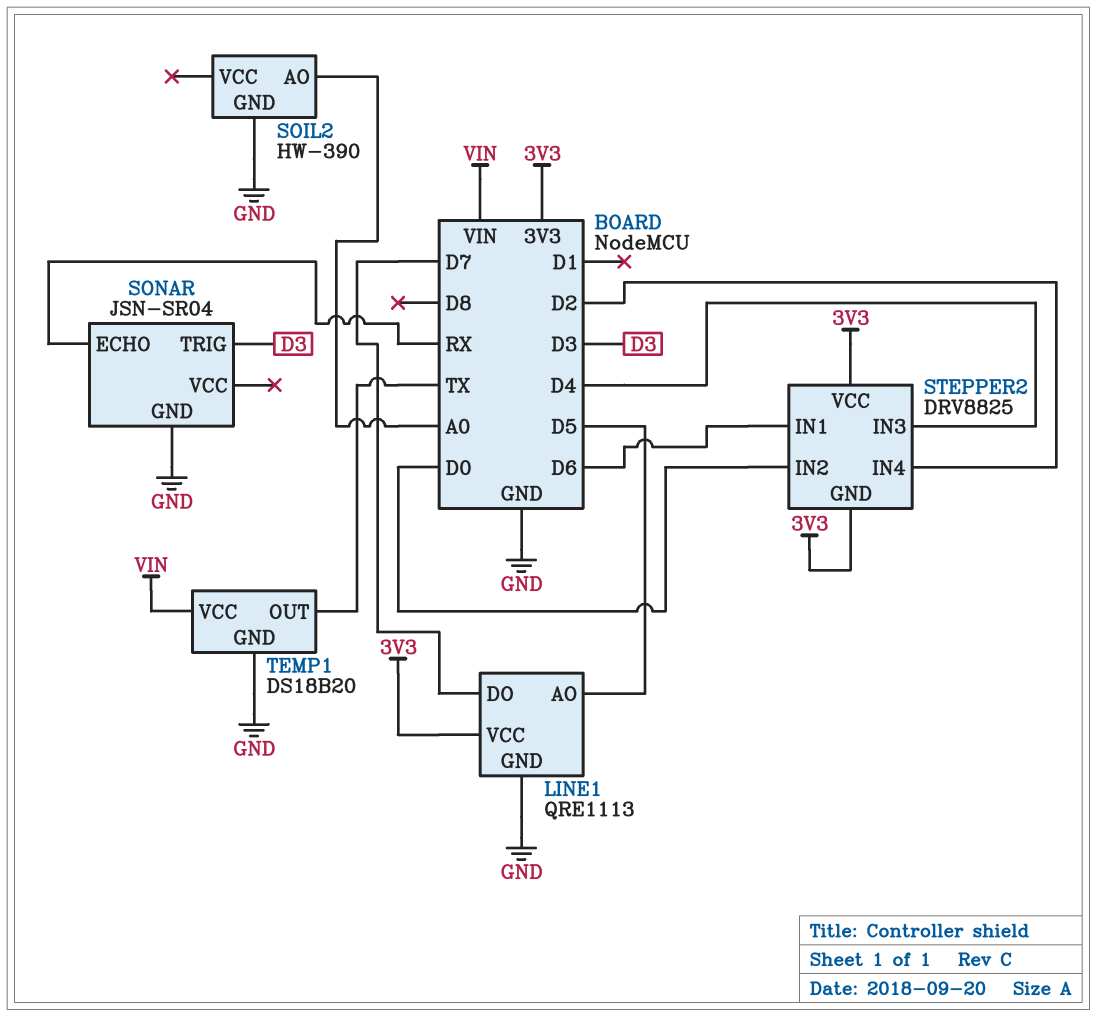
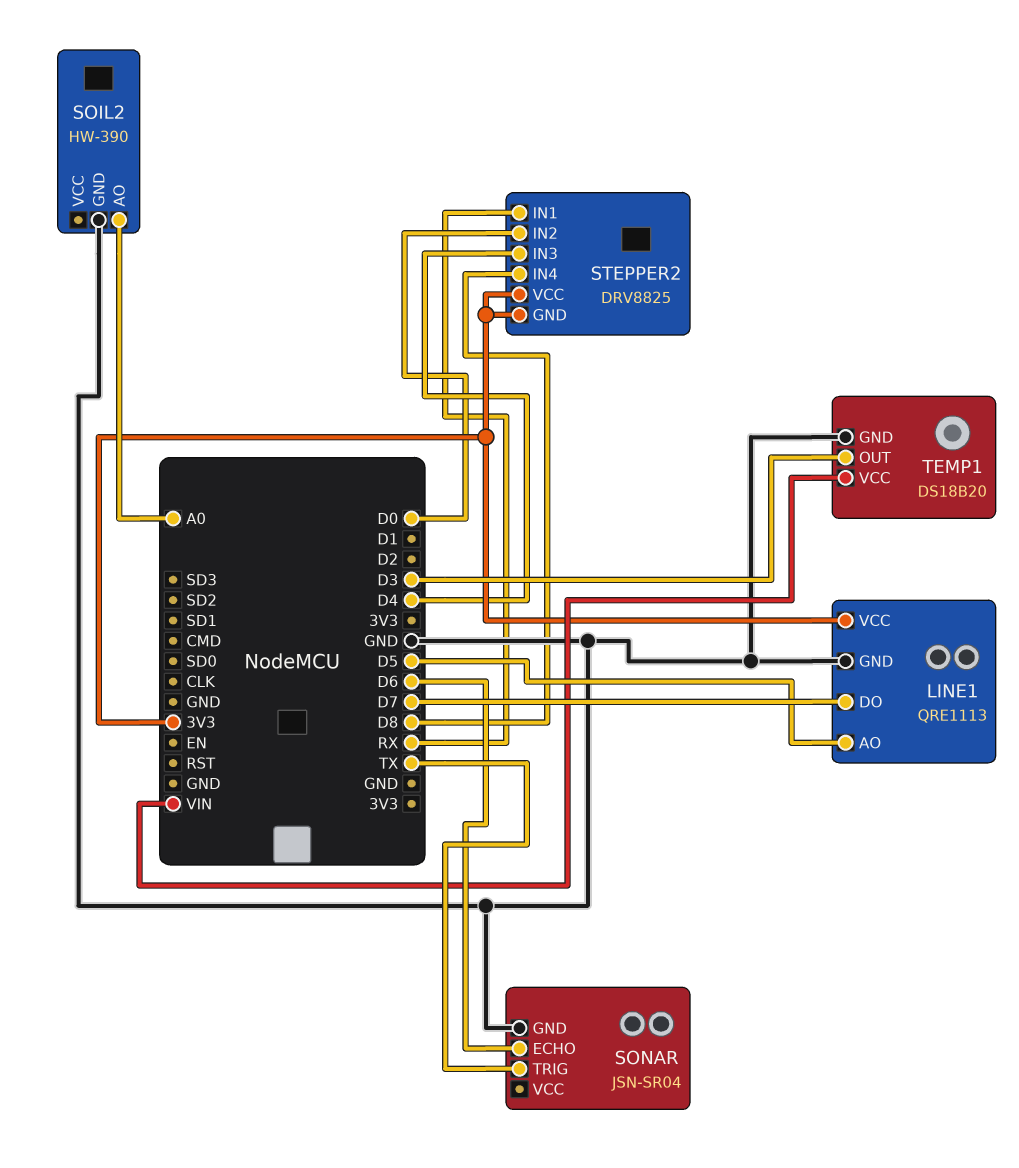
SONAR pin ECHO: RX -> D6
SONAR pin TRIG: D3 -> TX
STEPPER2 pin IN1: D6 -> RX
STEPPER2 pin IN4: D2 -> D8
TEMP1 pin OUT: TX -> D3

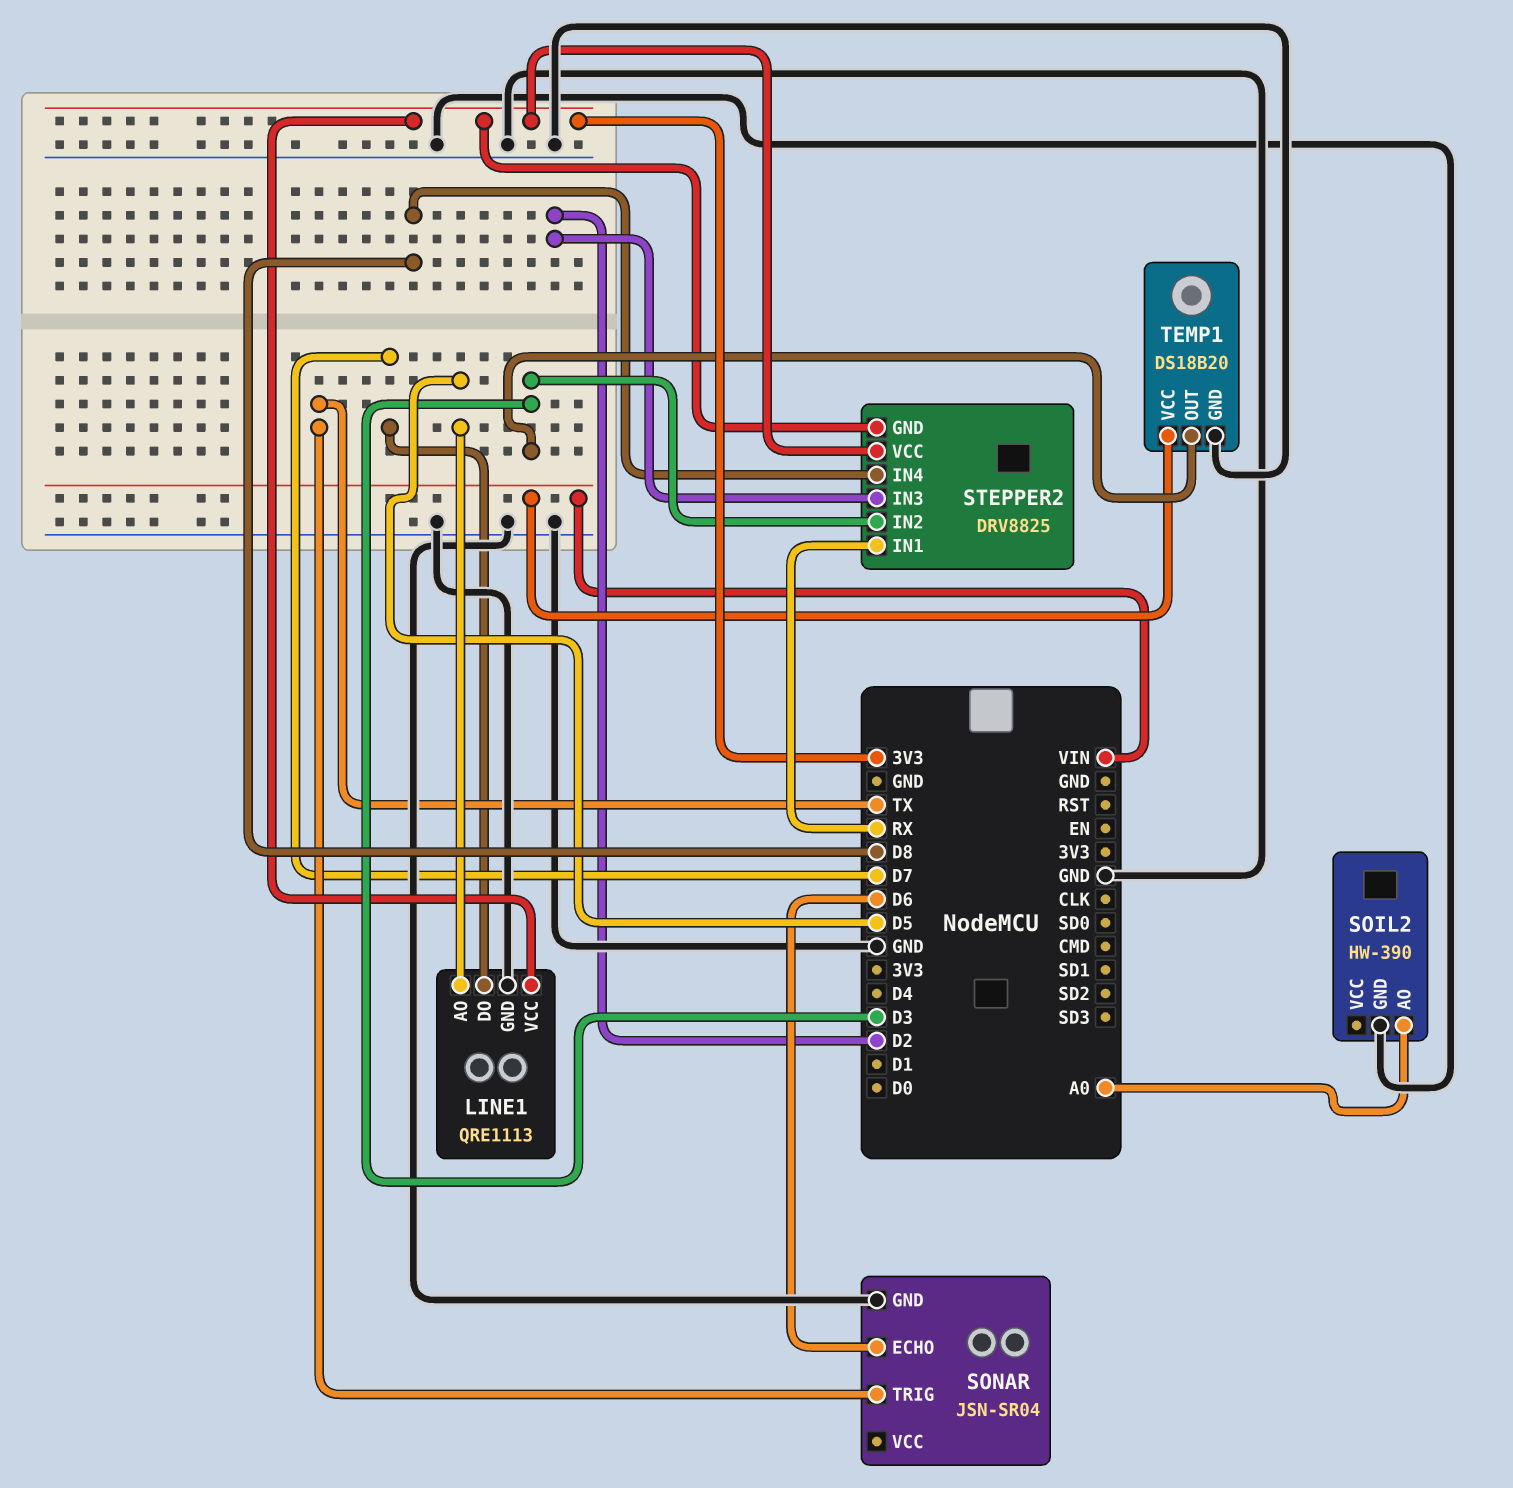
STEPPER2 pin IN2: D0 -> D3
STEPPER2 pin IN3: D4 -> D2

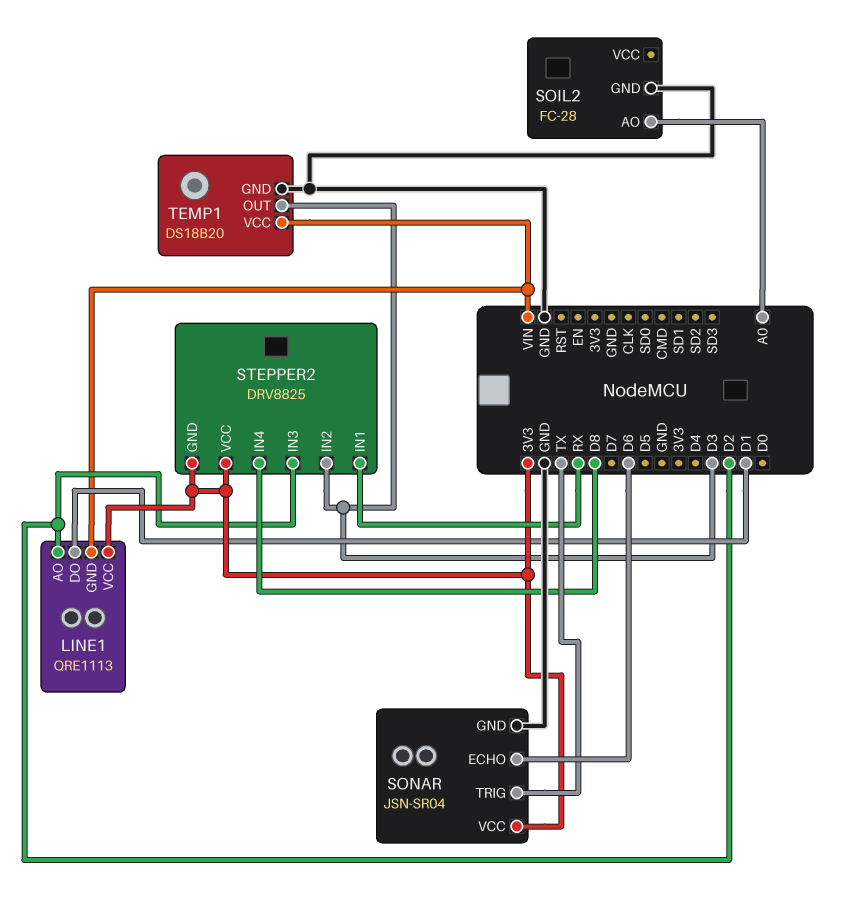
LINE1 pin AO: D5 -> D2
LINE1 pin DO: D7 -> D1
LINE1 pin GND: GND -> VIN
SOIL2: HW-390 -> FC-28
SONAR pin VCC: none -> 3V3

